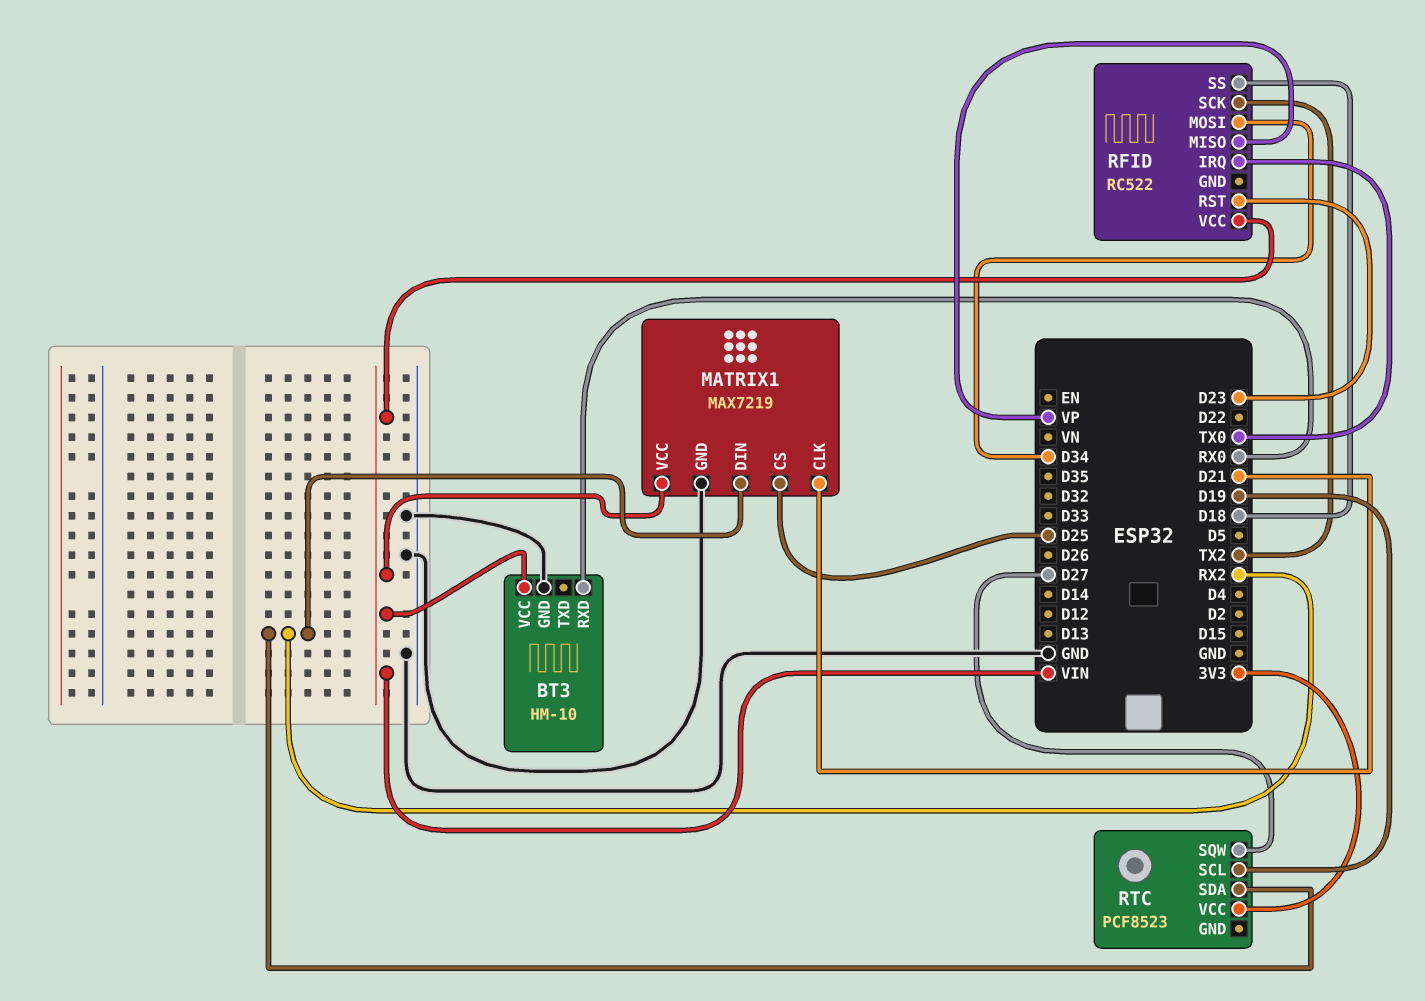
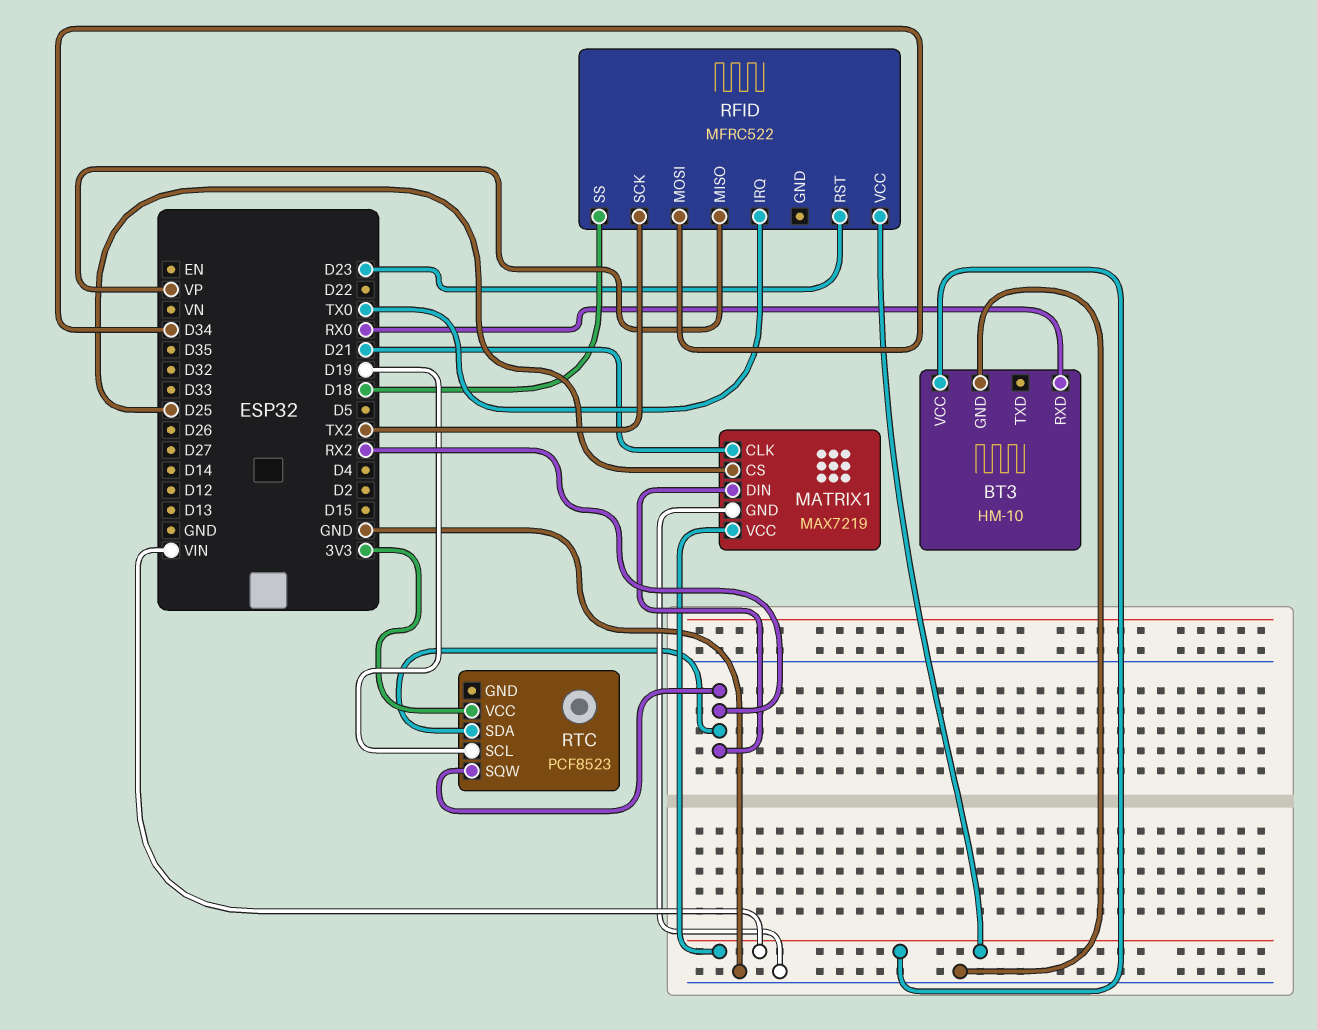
RFID: RC522 -> MFRC522
RTC pin SQW: D27 -> RX2

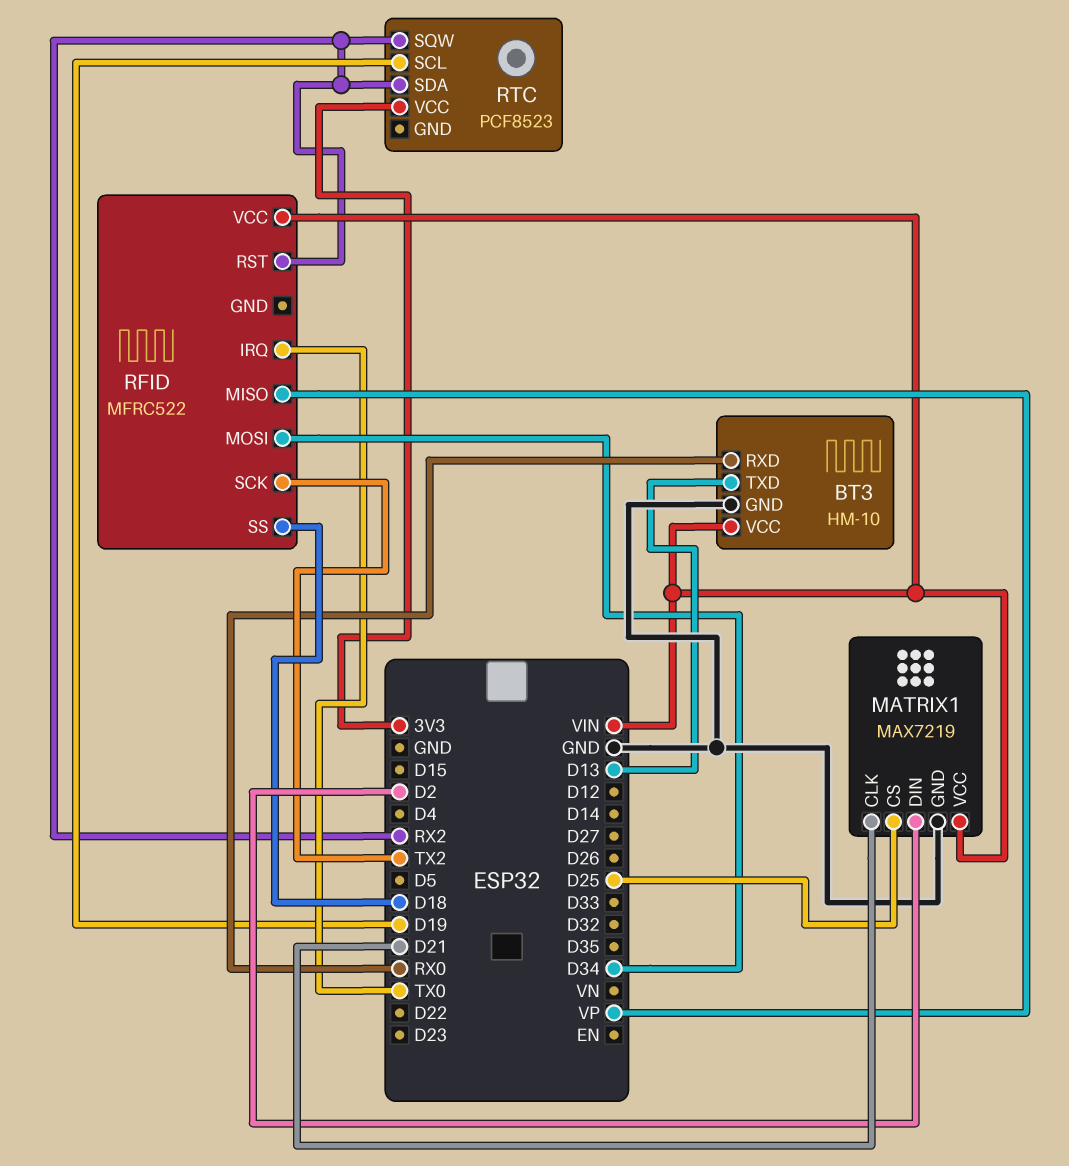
BT3 pin TXD: none -> D13
MATRIX1 pin DIN: RX2 -> D2
RFID pin RST: D23 -> RX2

